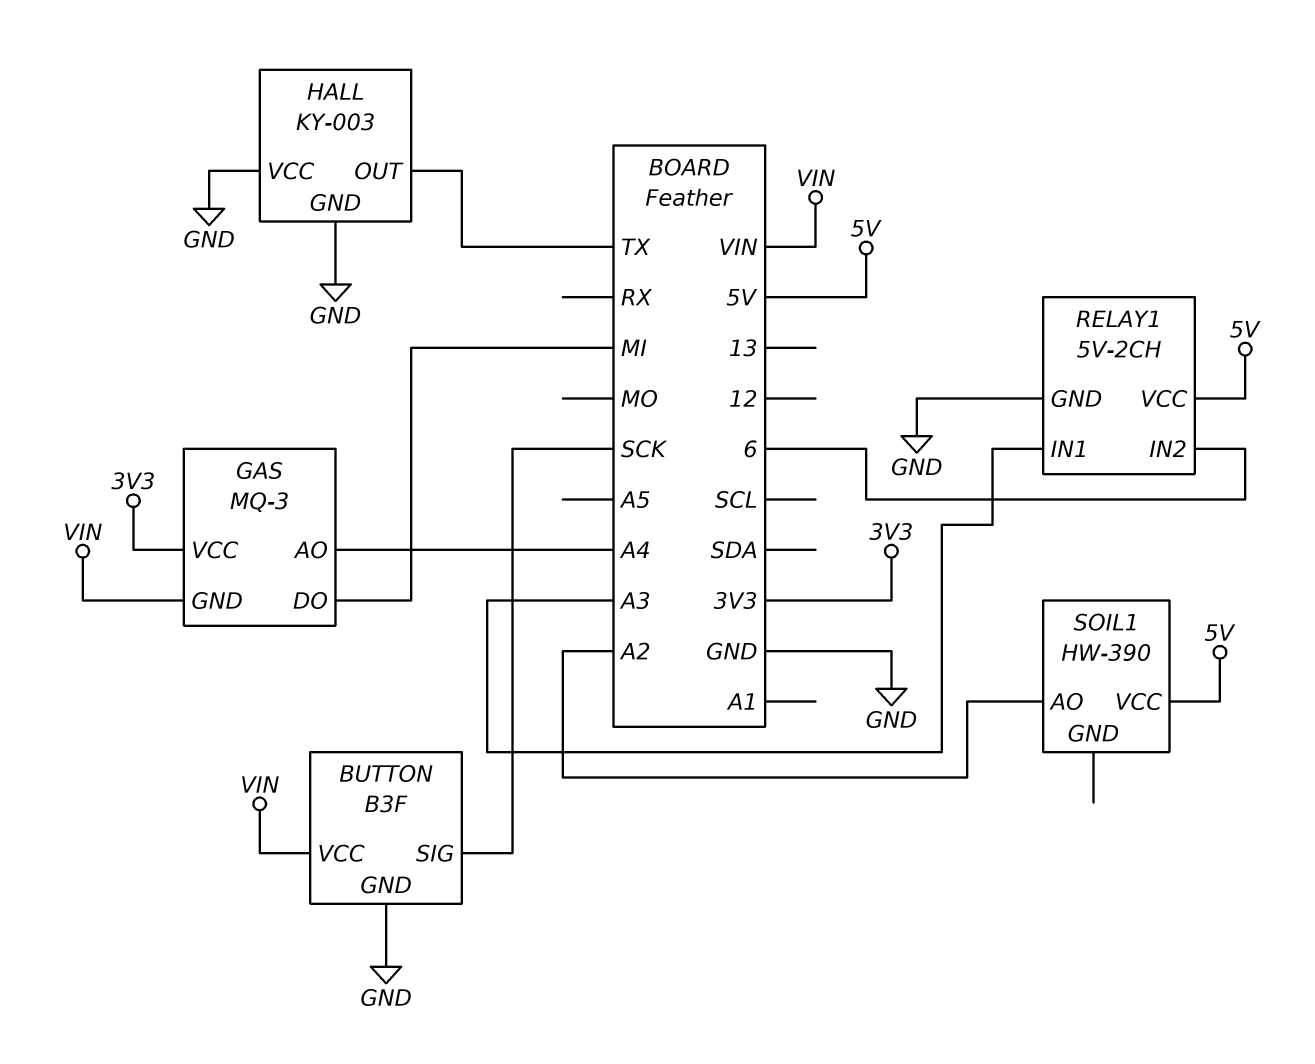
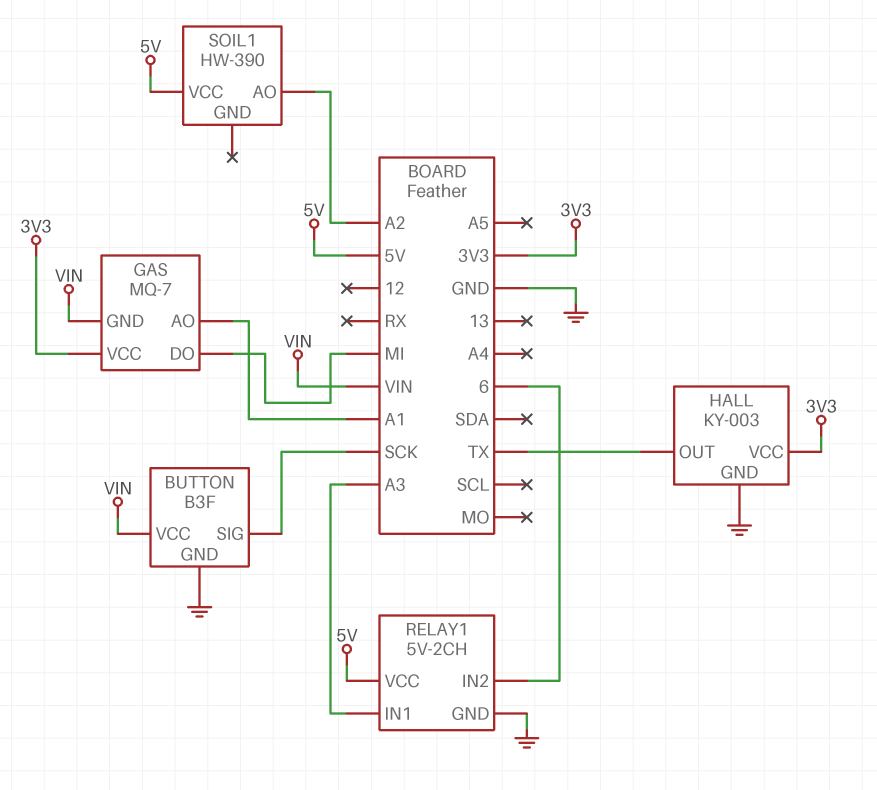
GAS: MQ-3 -> MQ-7
GAS pin AO: A4 -> A1
HALL pin VCC: GND -> 3V3

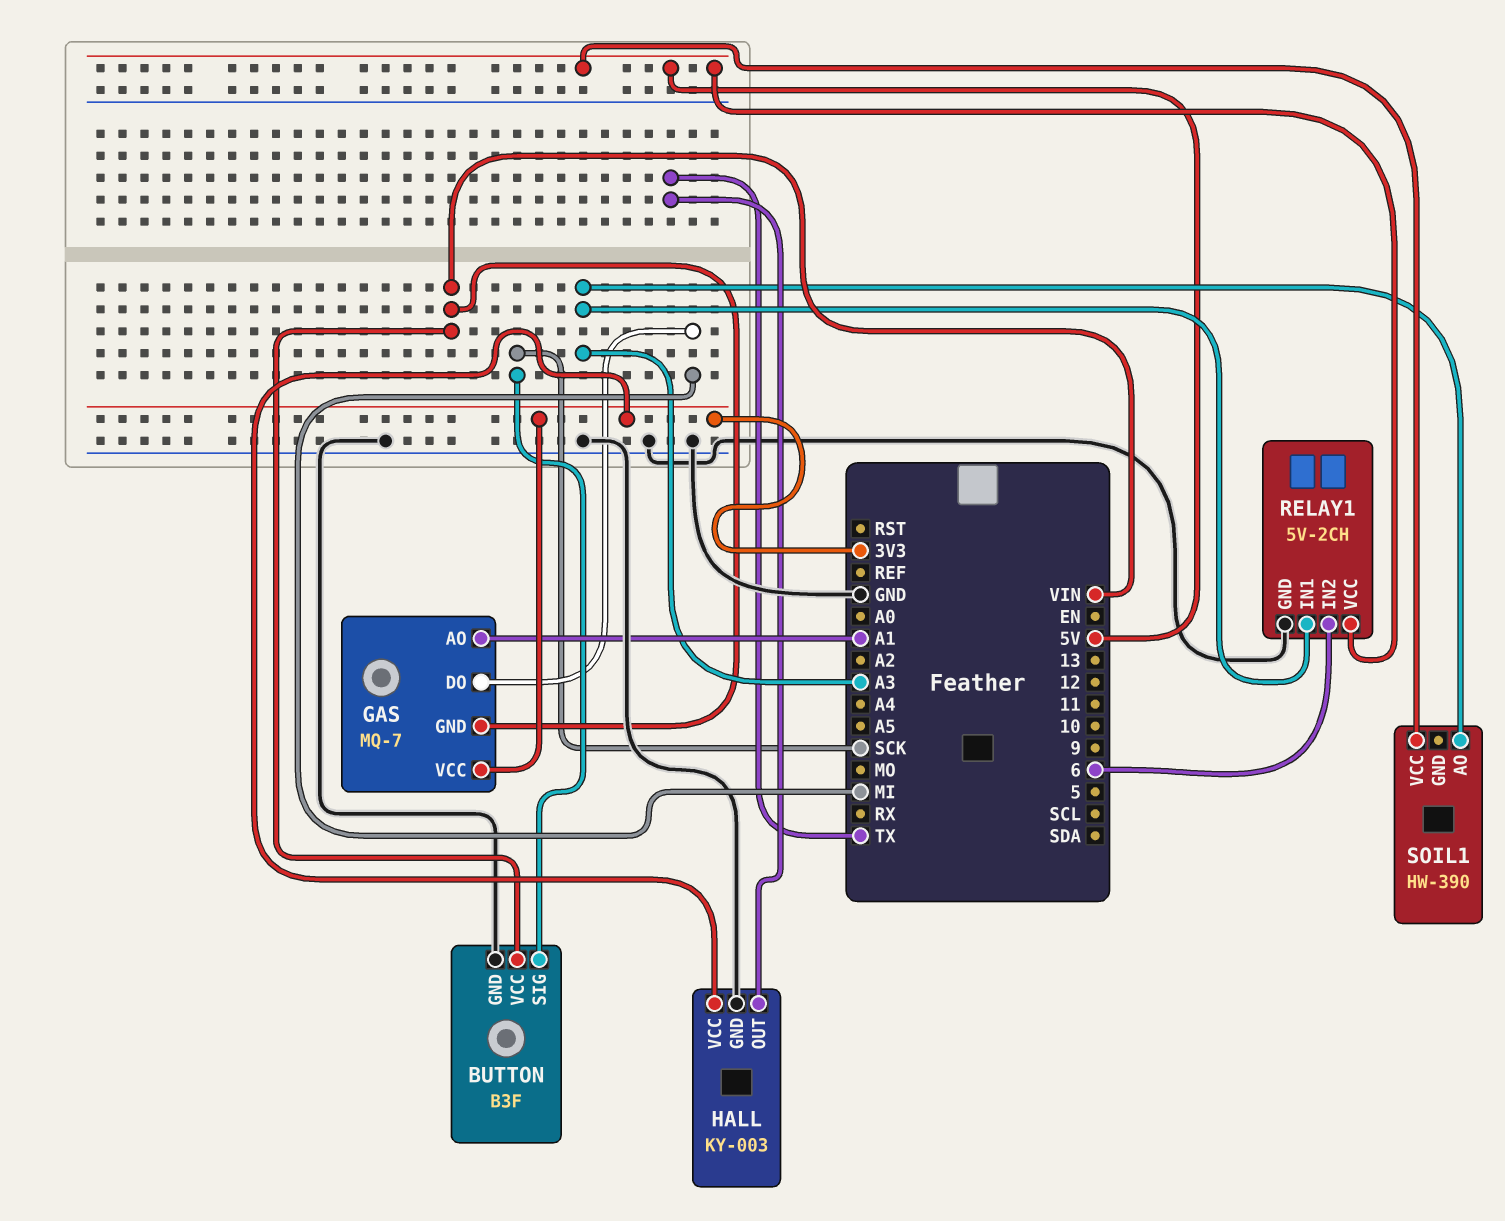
SOIL1 pin AO: A2 -> A3

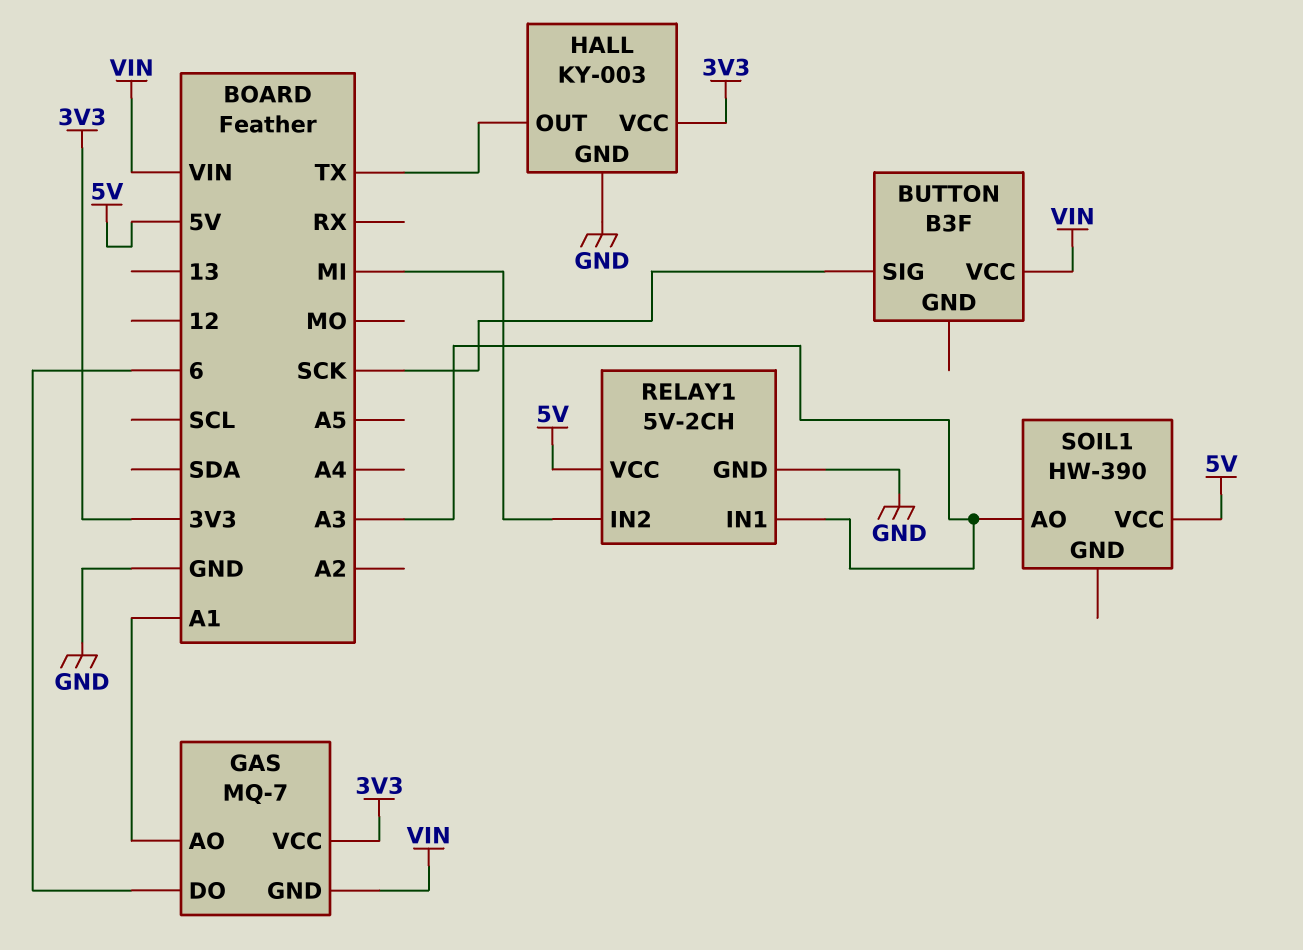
BUTTON pin GND: GND -> none
GAS pin DO: MI -> 6
RELAY1 pin IN2: 6 -> MI

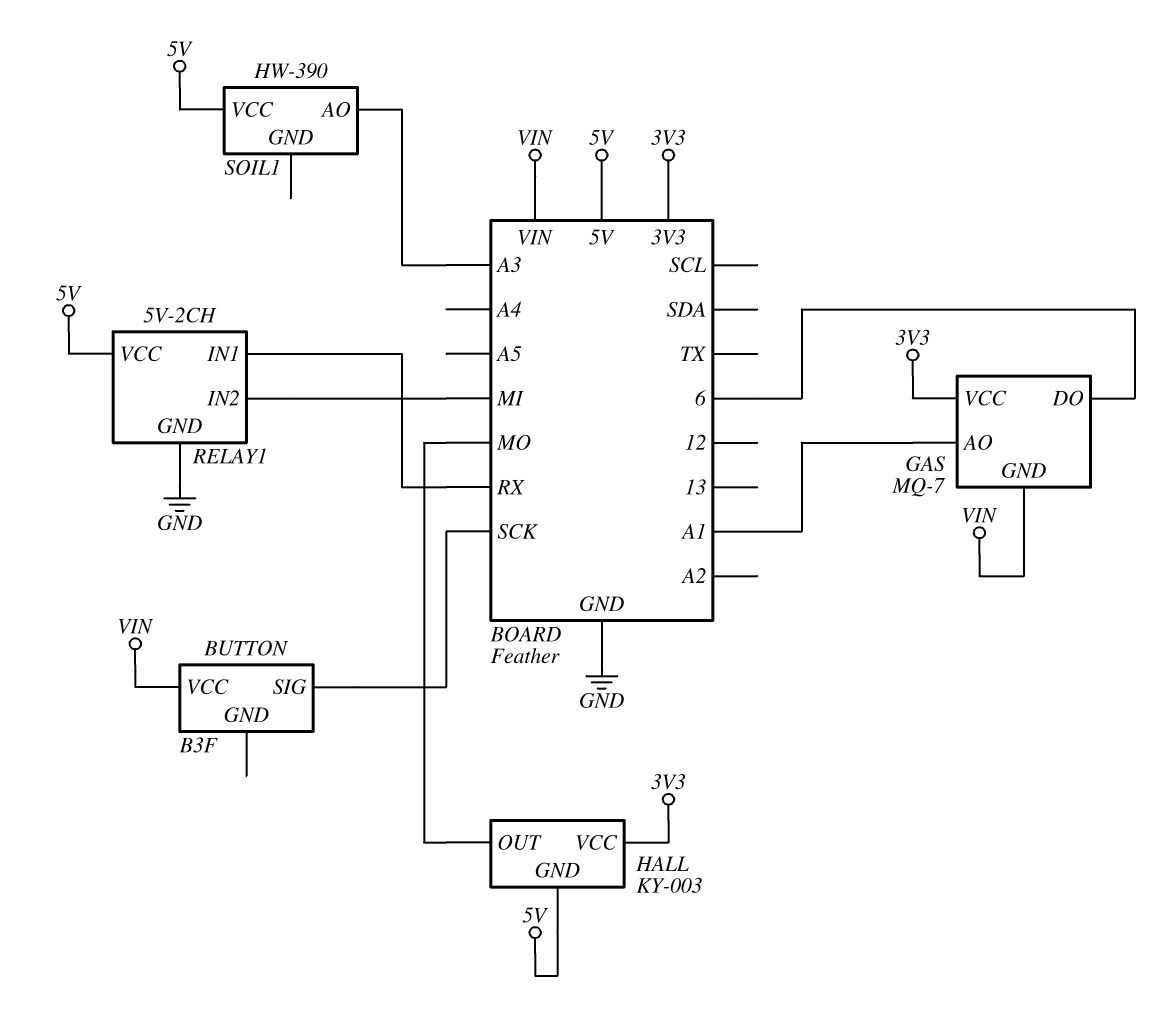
HALL pin GND: GND -> 5V
HALL pin OUT: TX -> MO
RELAY1 pin IN1: A3 -> RX

